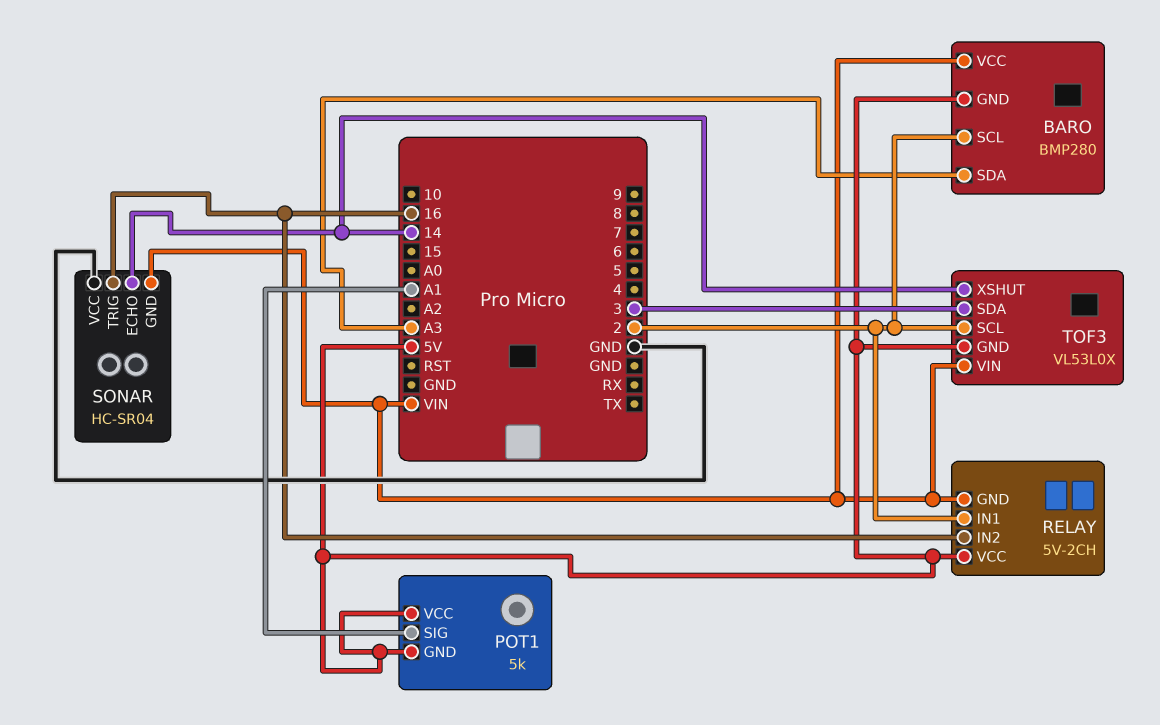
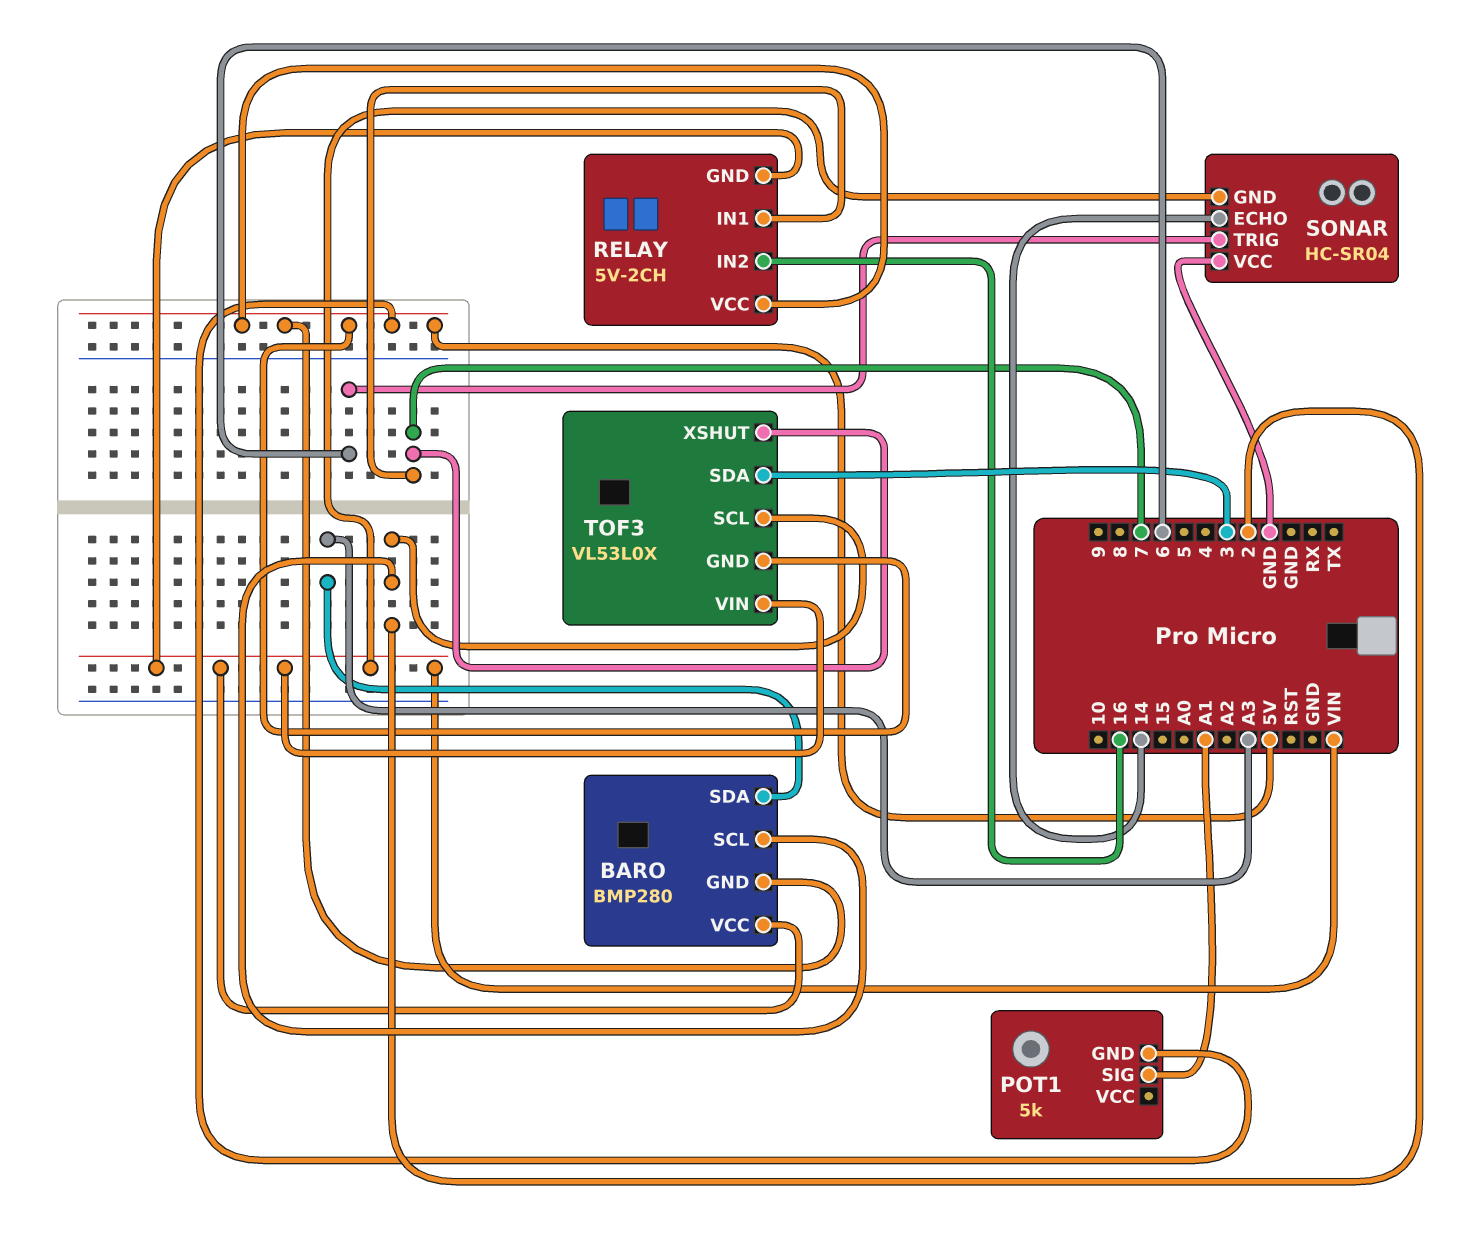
POT1 pin VCC: 5V -> none
RELAY pin IN1: 2 -> 7
SONAR pin TRIG: 16 -> 6
TOF3 pin XSHUT: 14 -> 7

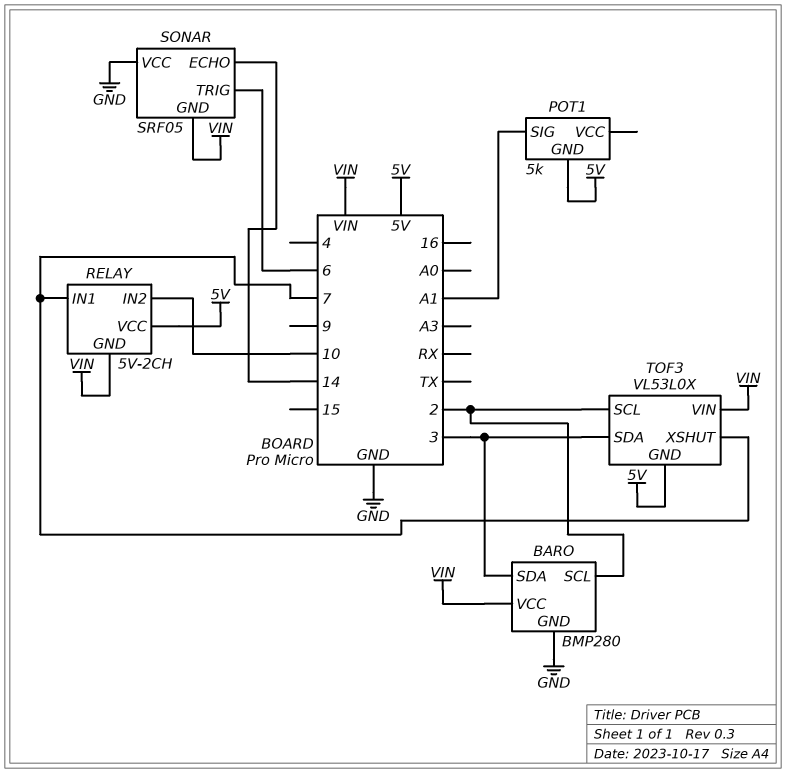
BARO pin GND: 5V -> GND
BARO pin SDA: A3 -> 3
RELAY pin IN2: 16 -> 10
SONAR: HC-SR04 -> SRF05

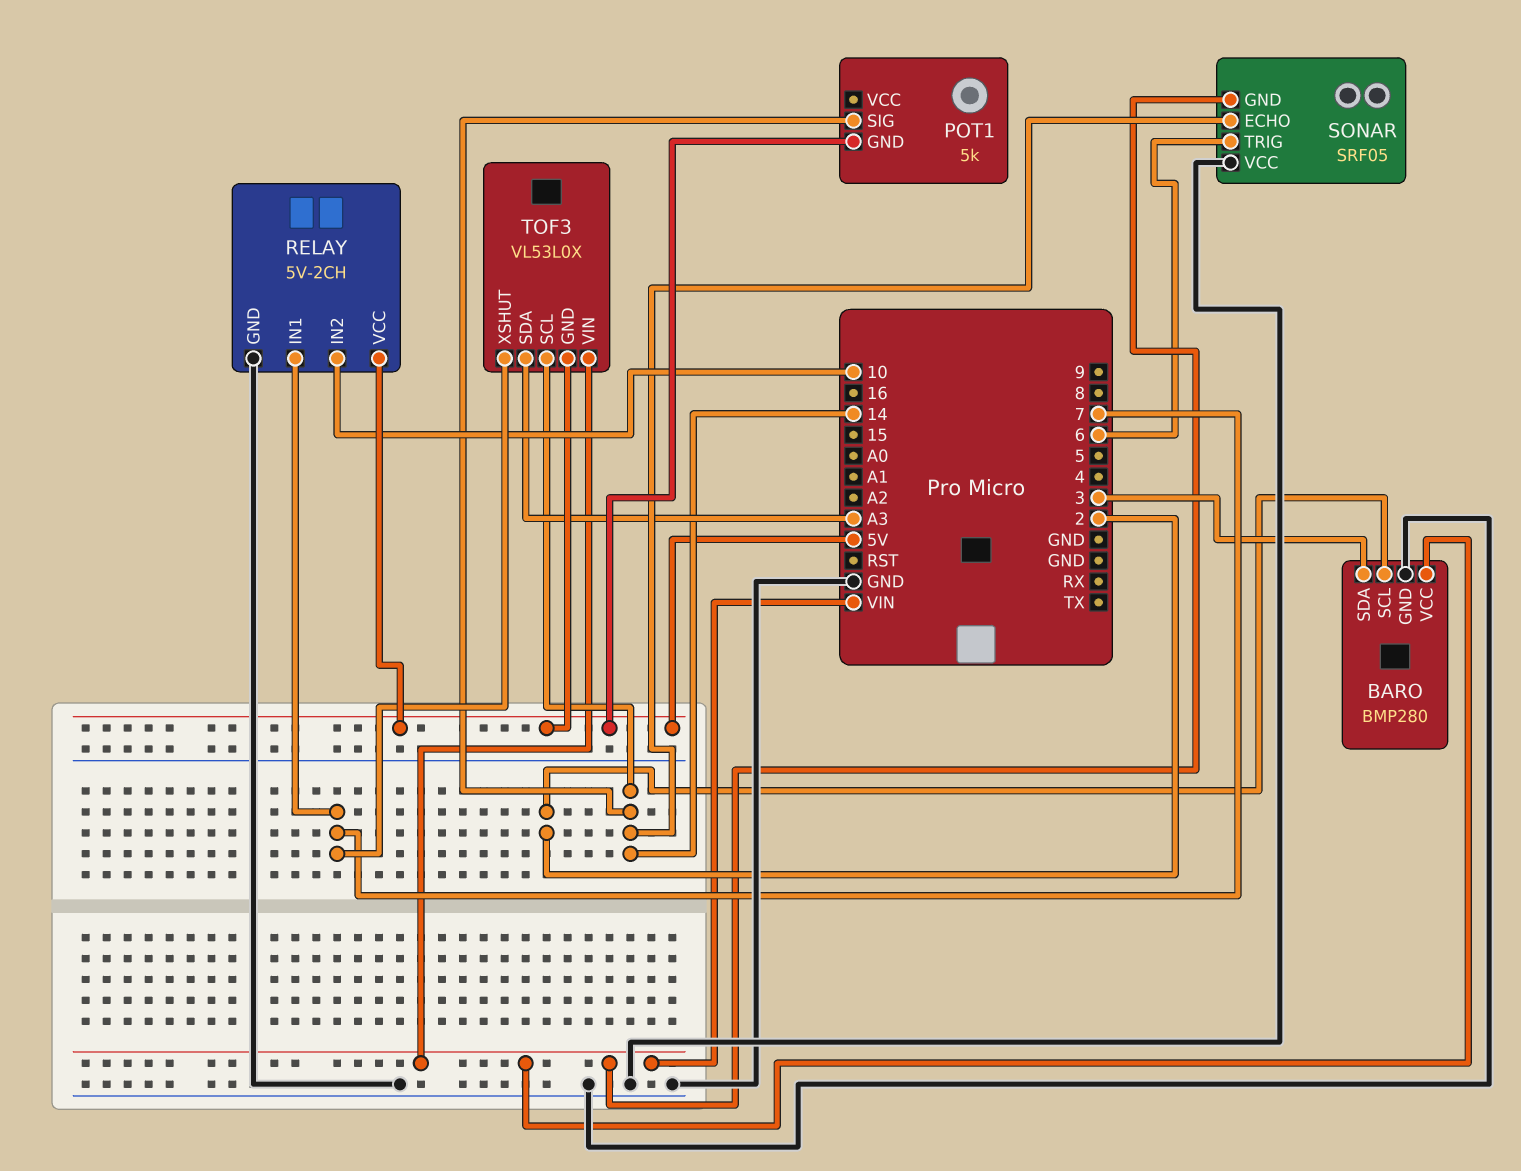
POT1 pin SIG: A1 -> 14
RELAY pin GND: VIN -> GND
TOF3 pin SCL: 2 -> 14
TOF3 pin SDA: 3 -> A3

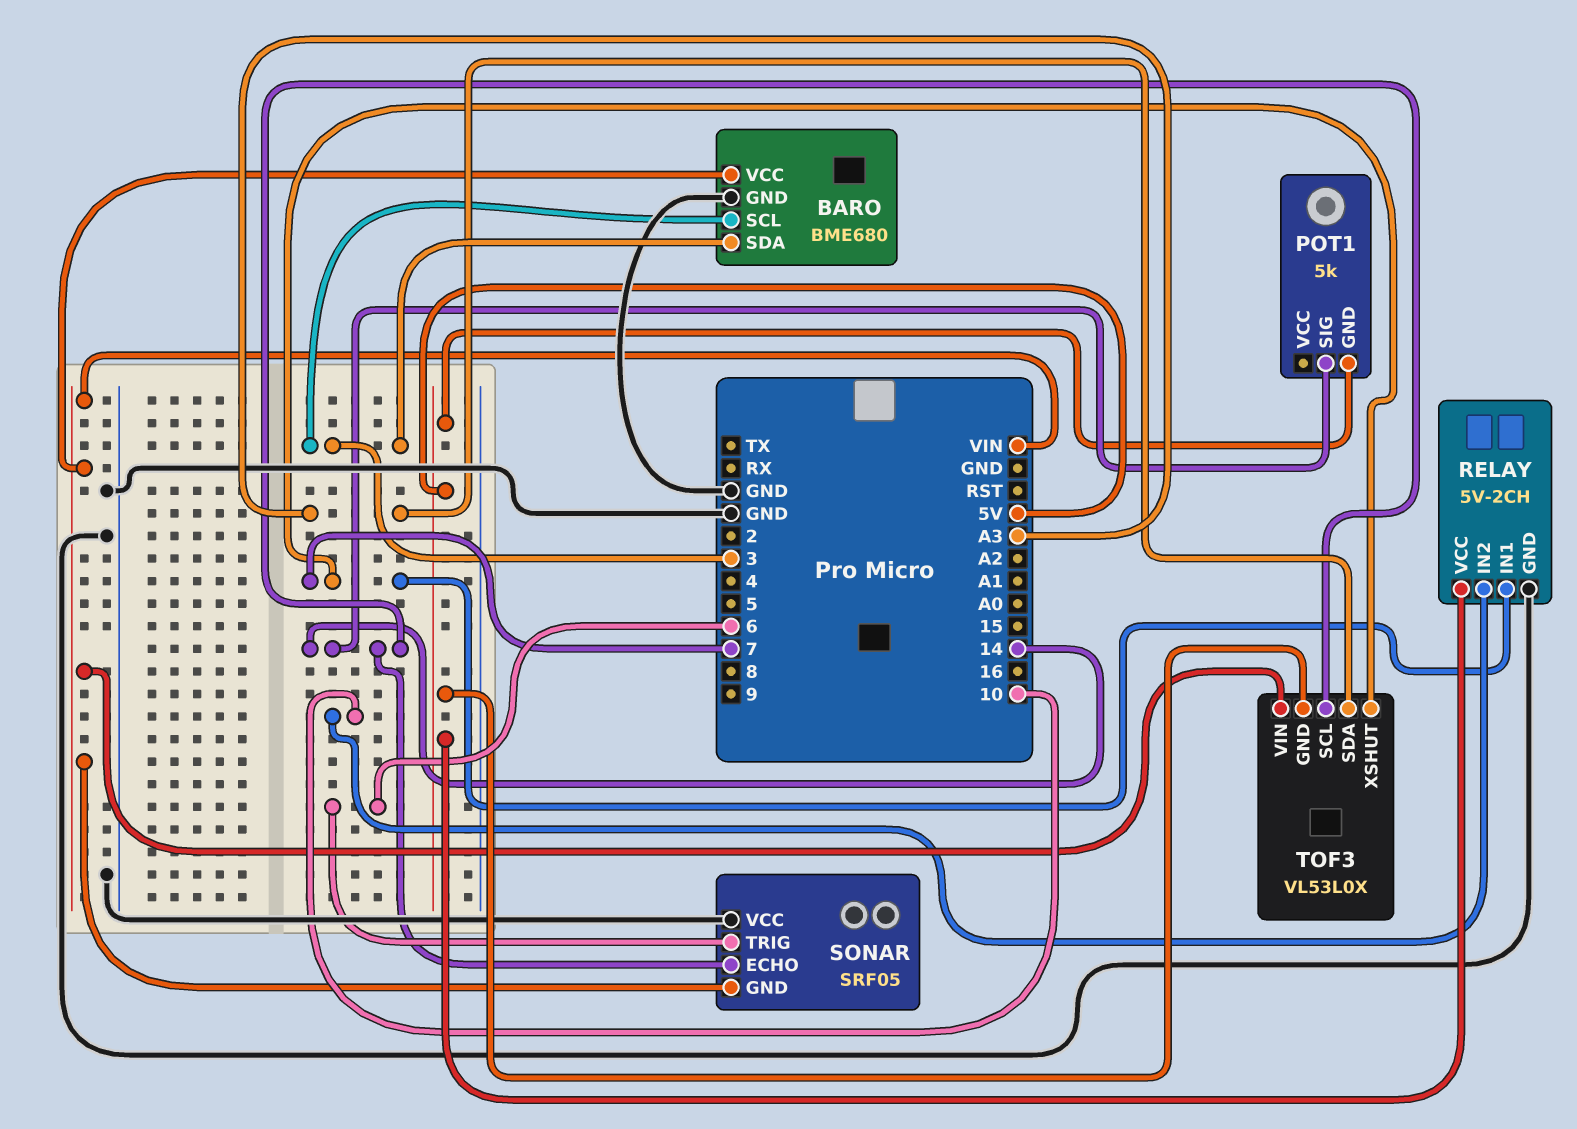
BARO: BMP280 -> BME680
BARO pin SCL: 2 -> 3

